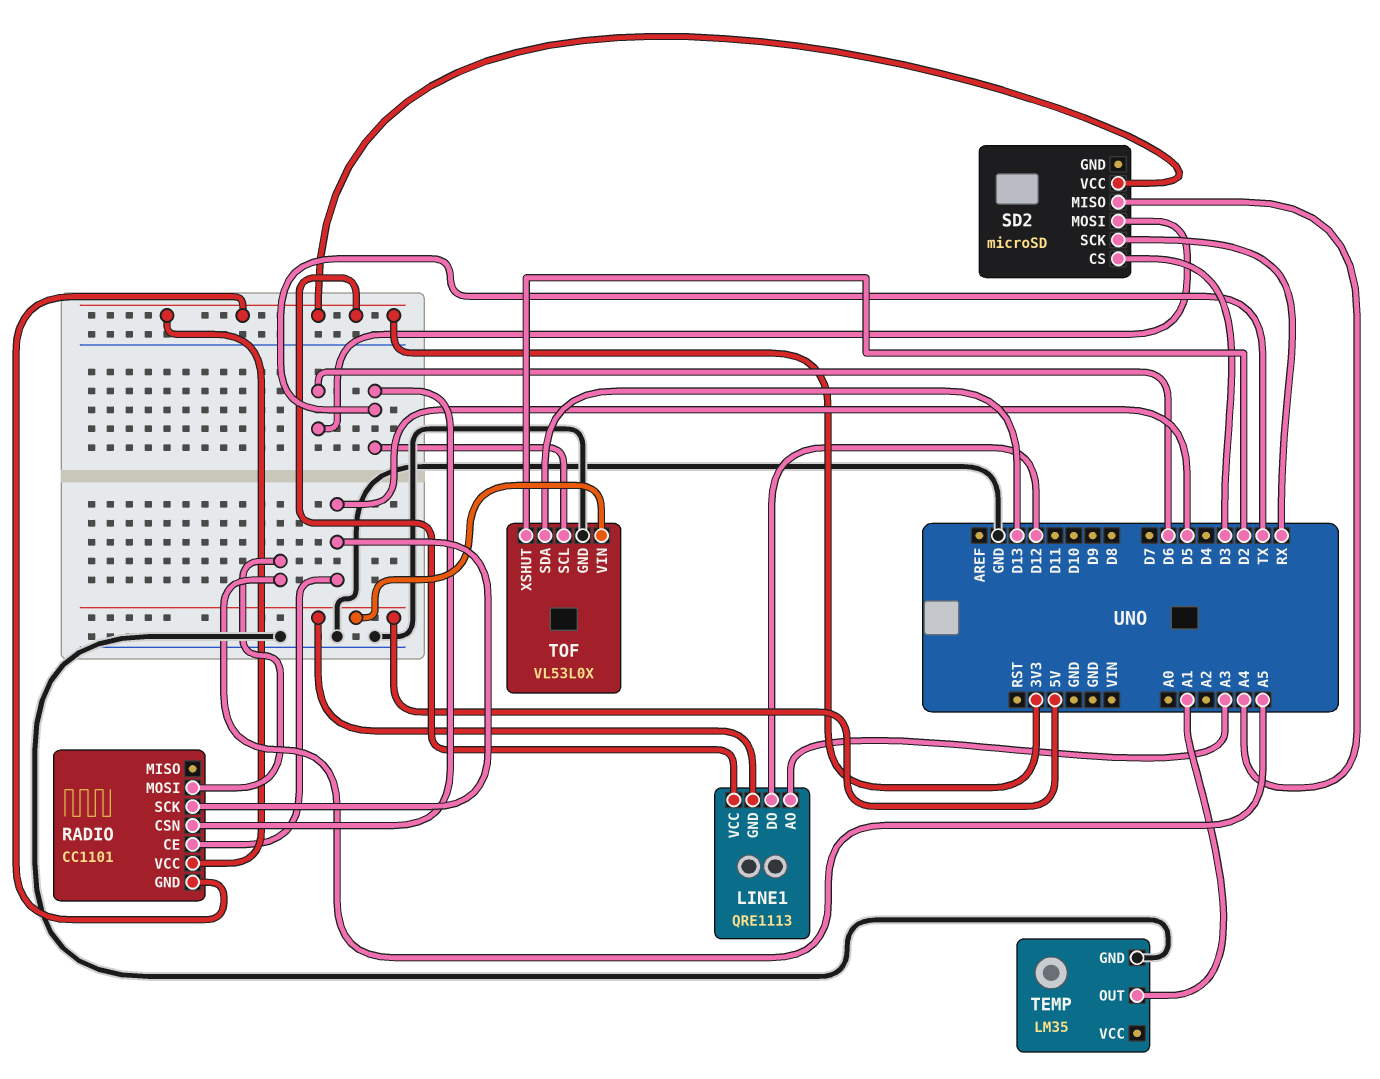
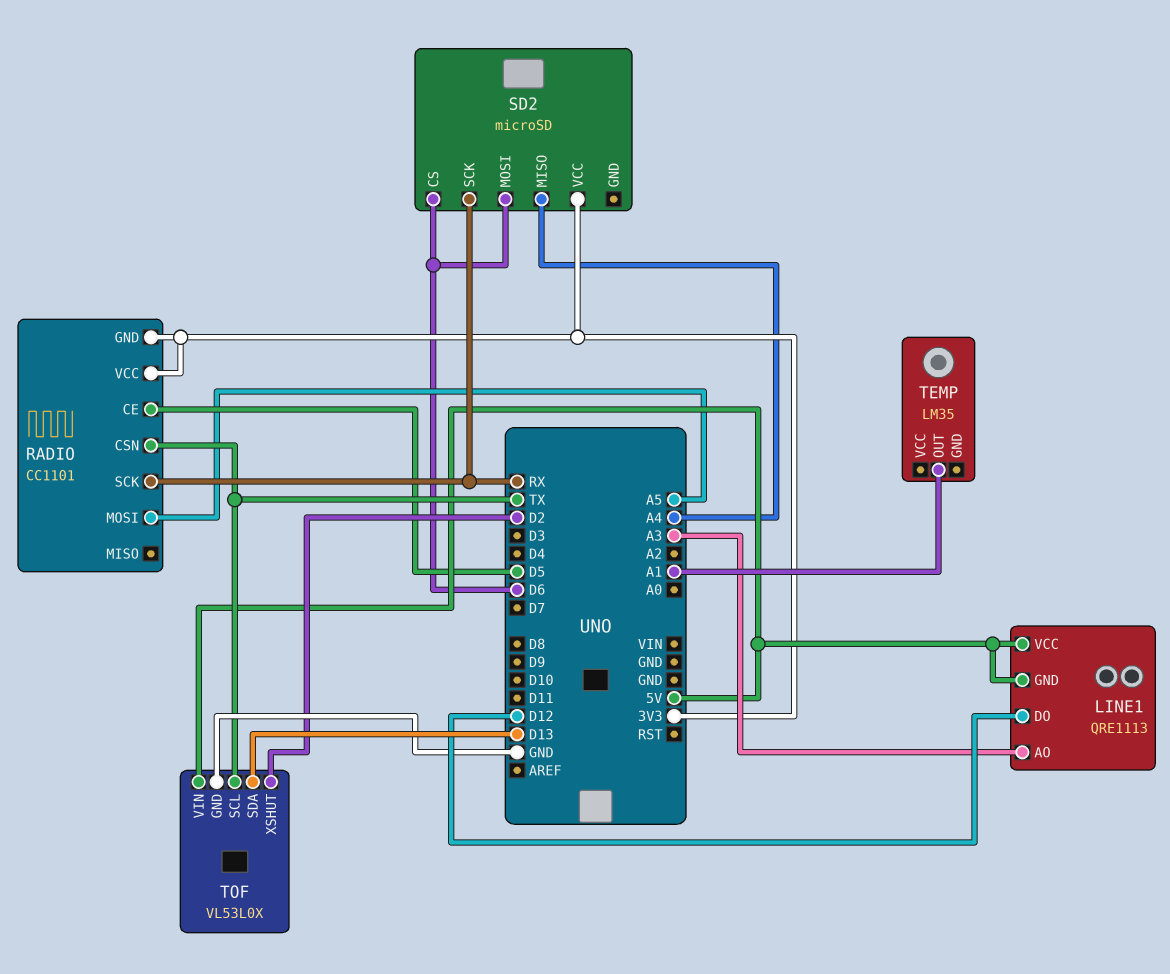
LINE1 pin VCC: 3V3 -> 5V
RADIO pin SCK: D5 -> RX
SD2 pin CS: D3 -> D6
TEMP pin GND: GND -> none

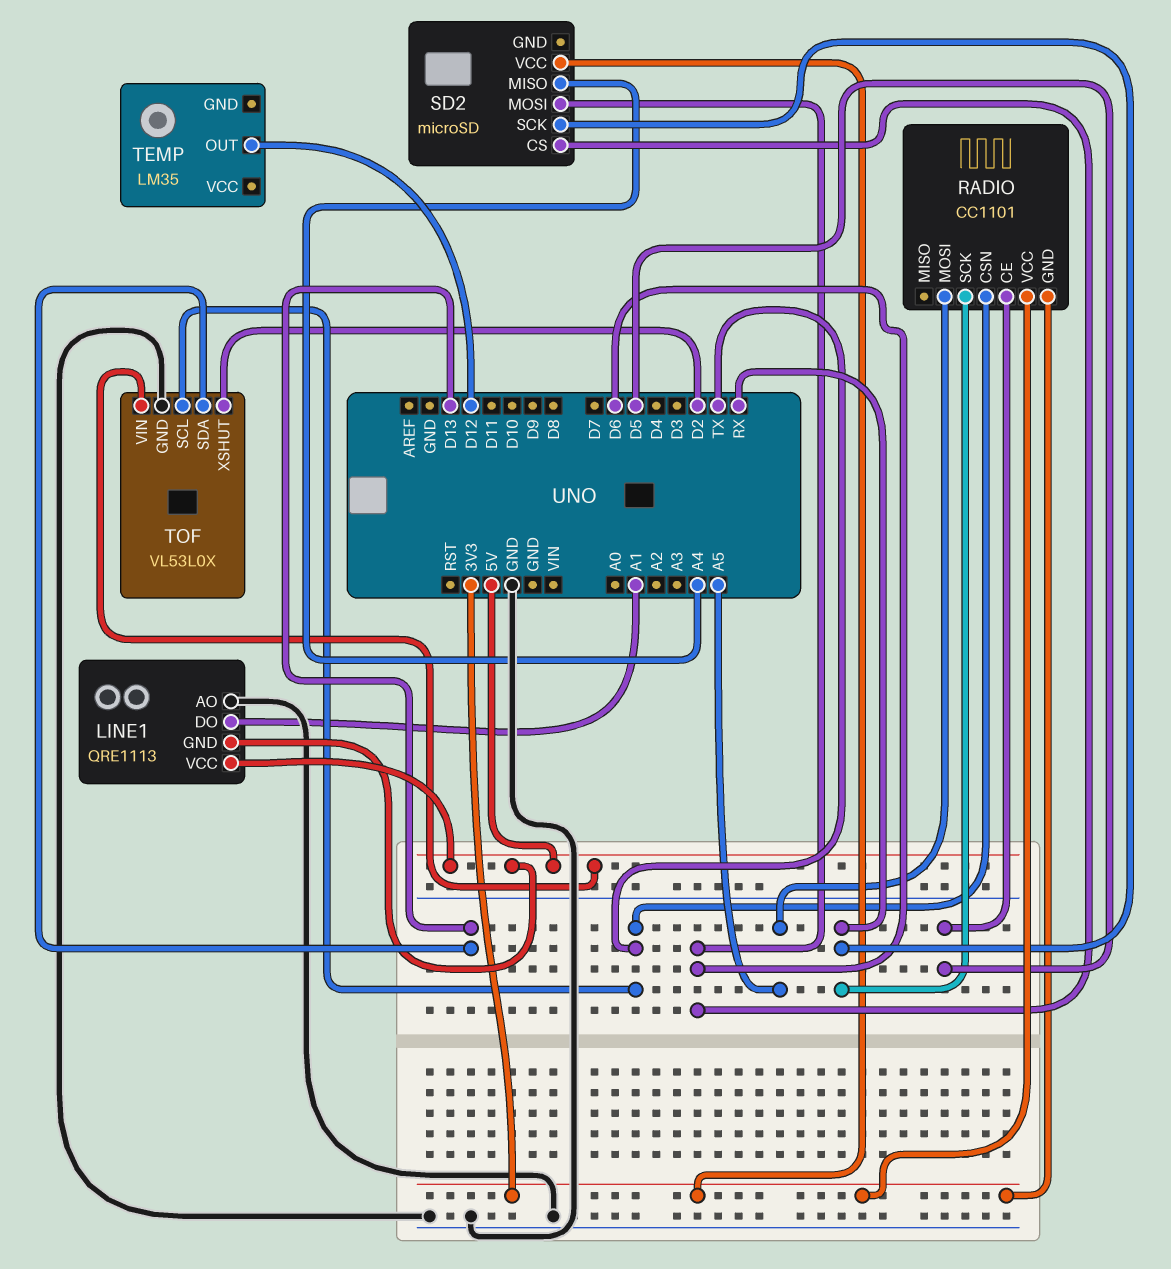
LINE1 pin AO: A3 -> GND
LINE1 pin DO: D12 -> A1
TEMP pin OUT: A1 -> D12

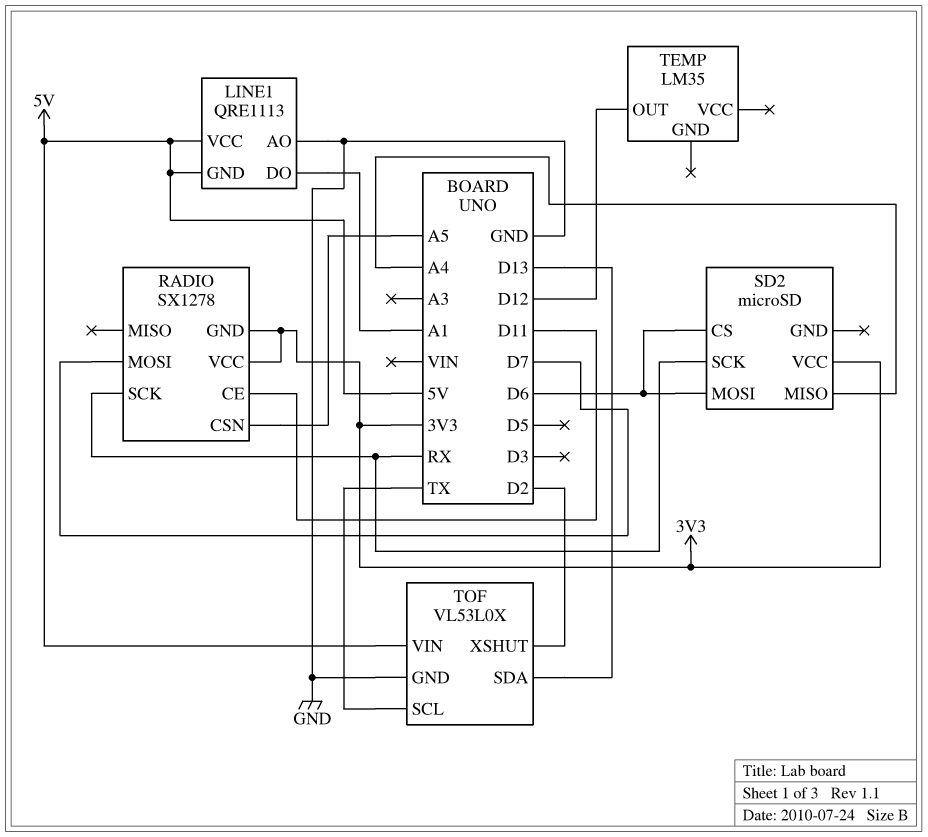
RADIO: CC1101 -> SX1278
RADIO pin CE: D5 -> D11
RADIO pin CSN: TX -> A5
RADIO pin MOSI: A5 -> D7

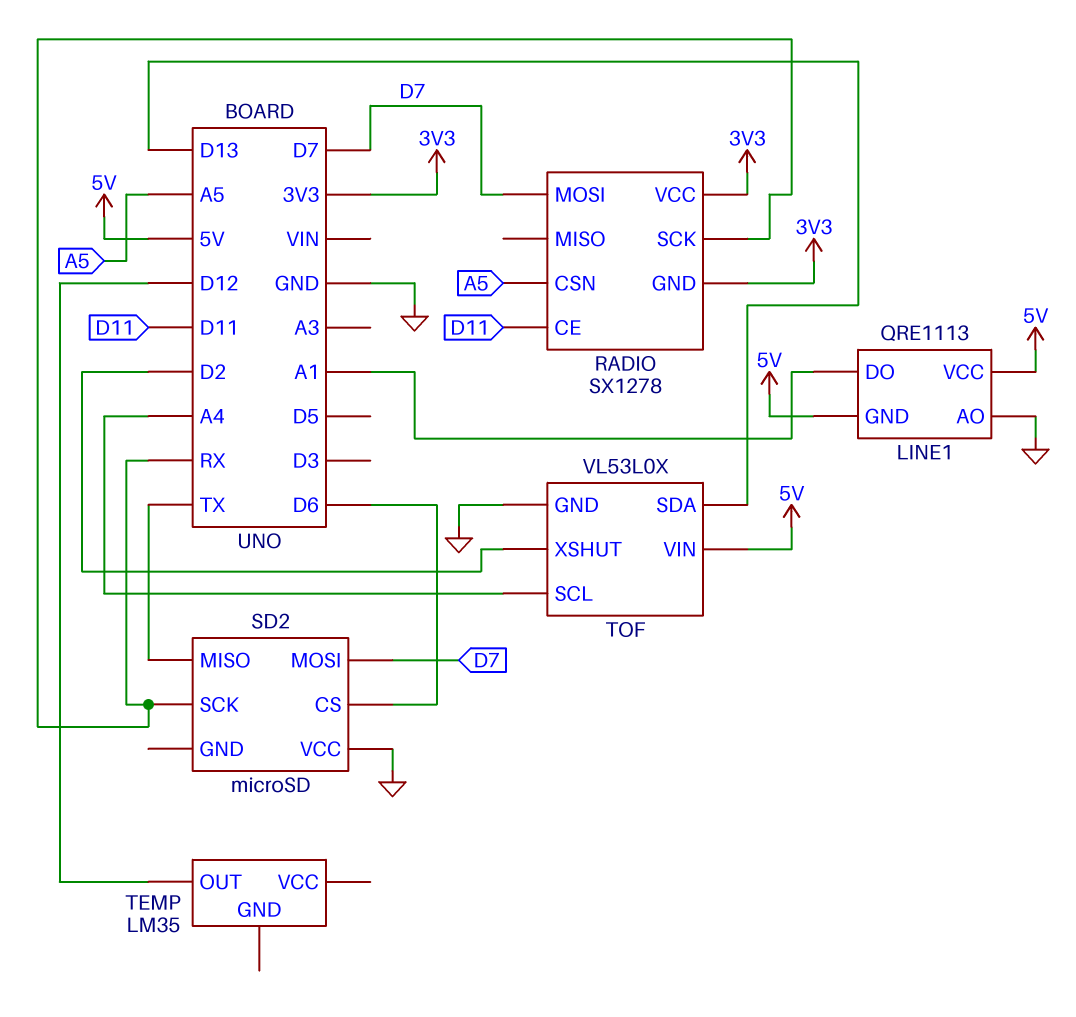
SD2 pin MISO: A4 -> TX
SD2 pin MOSI: D6 -> D7
SD2 pin VCC: 3V3 -> GND
TOF pin SCL: TX -> A4

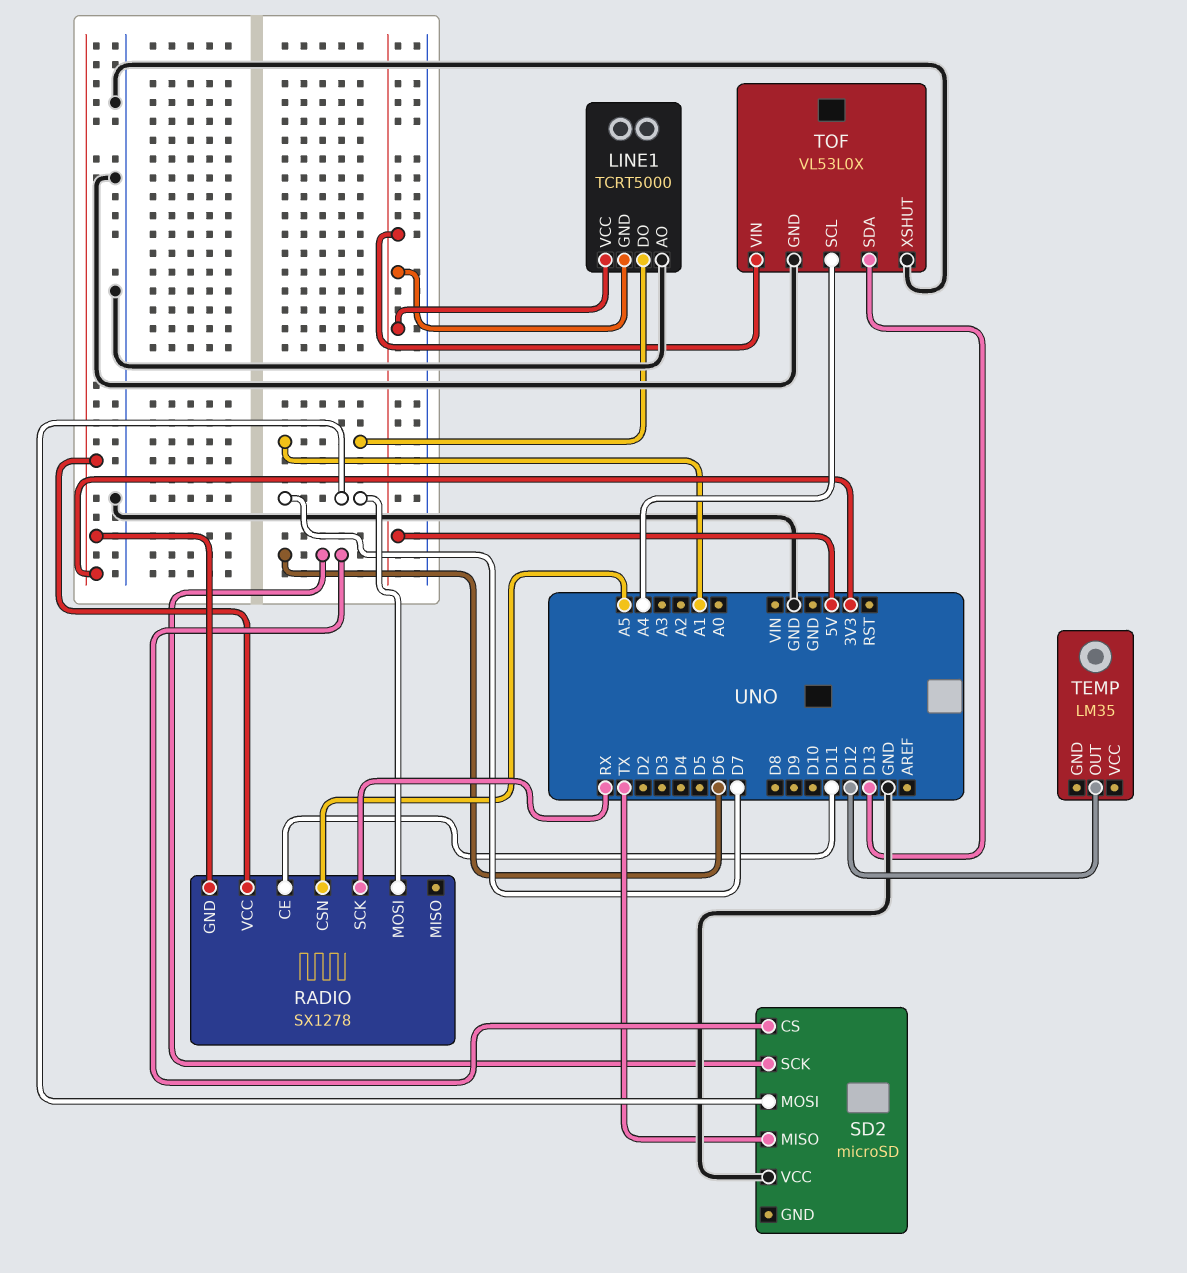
LINE1: QRE1113 -> TCRT5000
SD2 pin SCK: RX -> D6
TOF pin XSHUT: D2 -> GND

